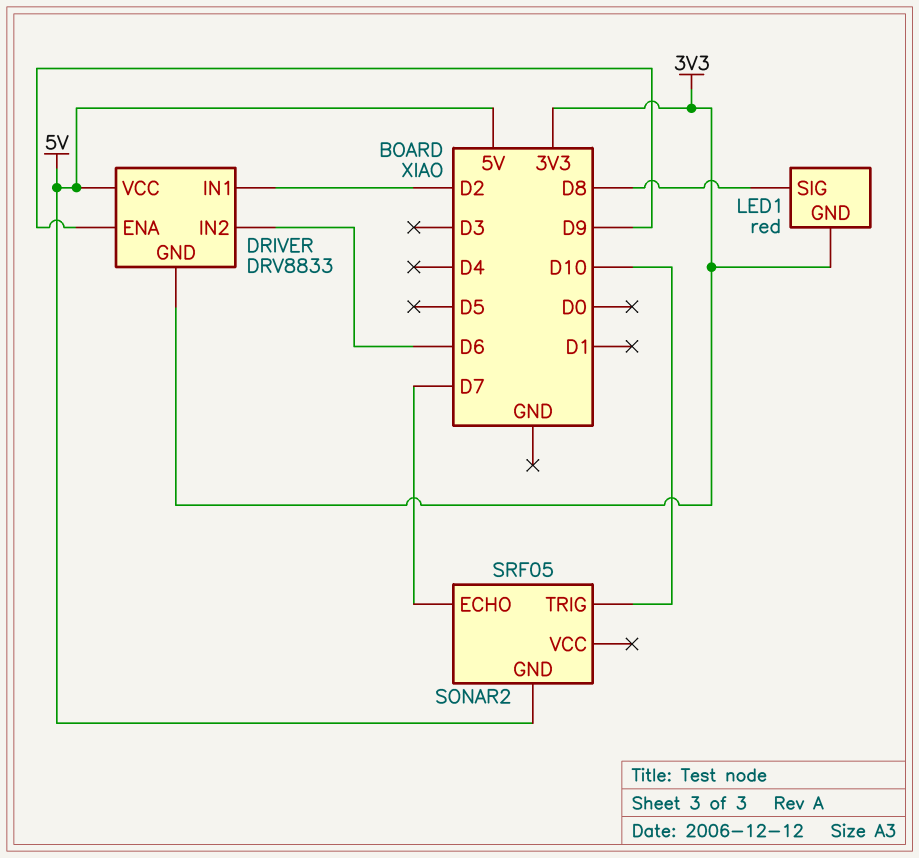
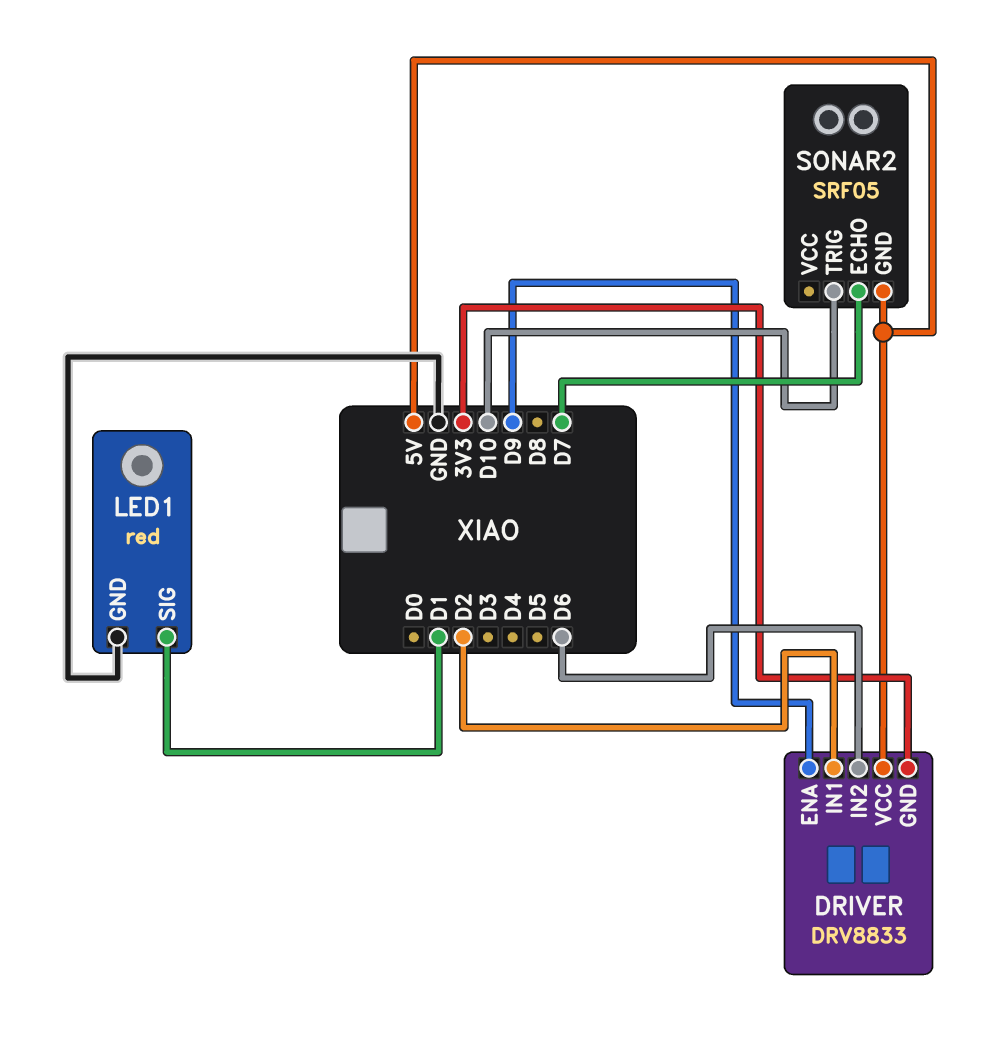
LED1 pin GND: 3V3 -> GND
LED1 pin SIG: D8 -> D1

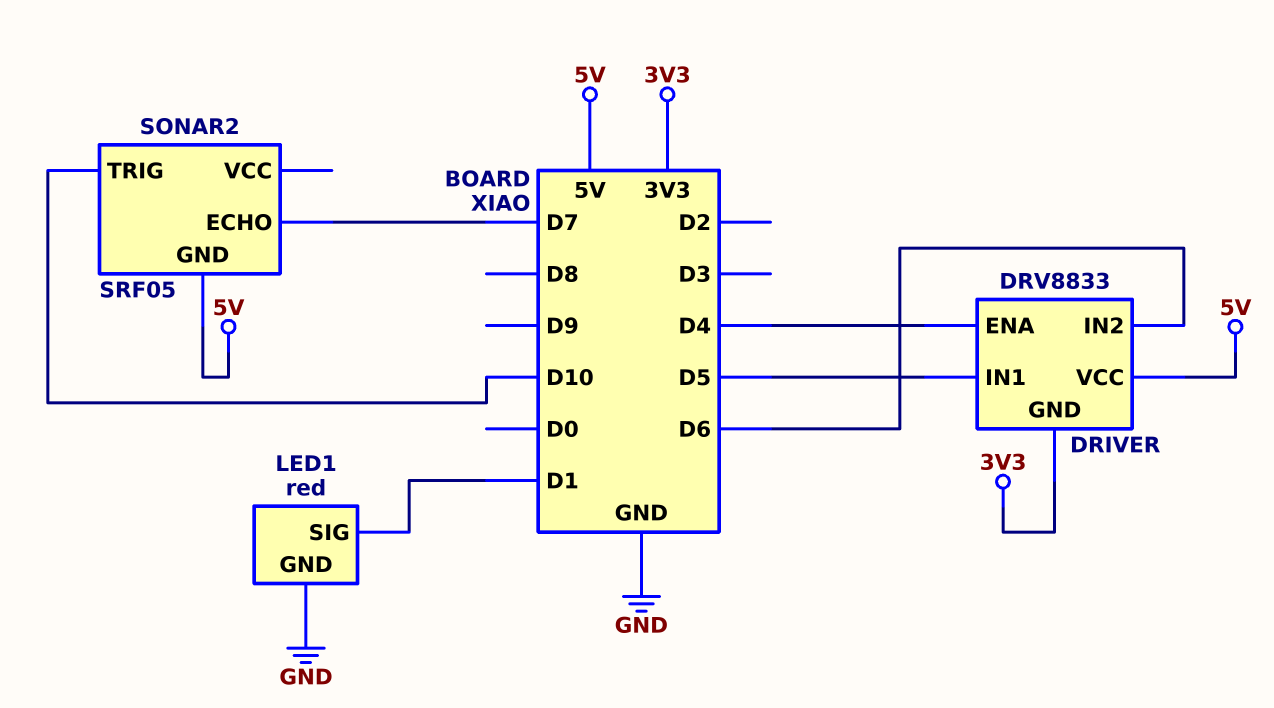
DRIVER pin ENA: D9 -> D4
DRIVER pin IN1: D2 -> D5

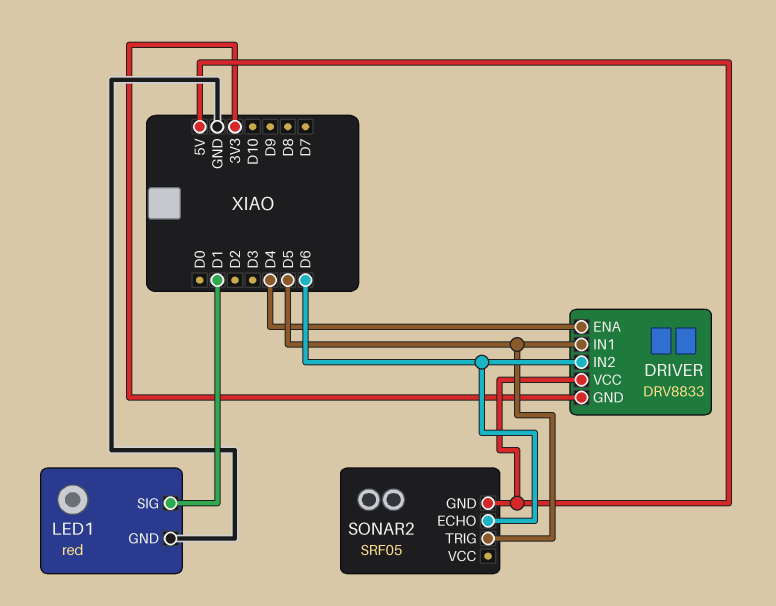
SONAR2 pin ECHO: D7 -> D6
SONAR2 pin TRIG: D10 -> D5

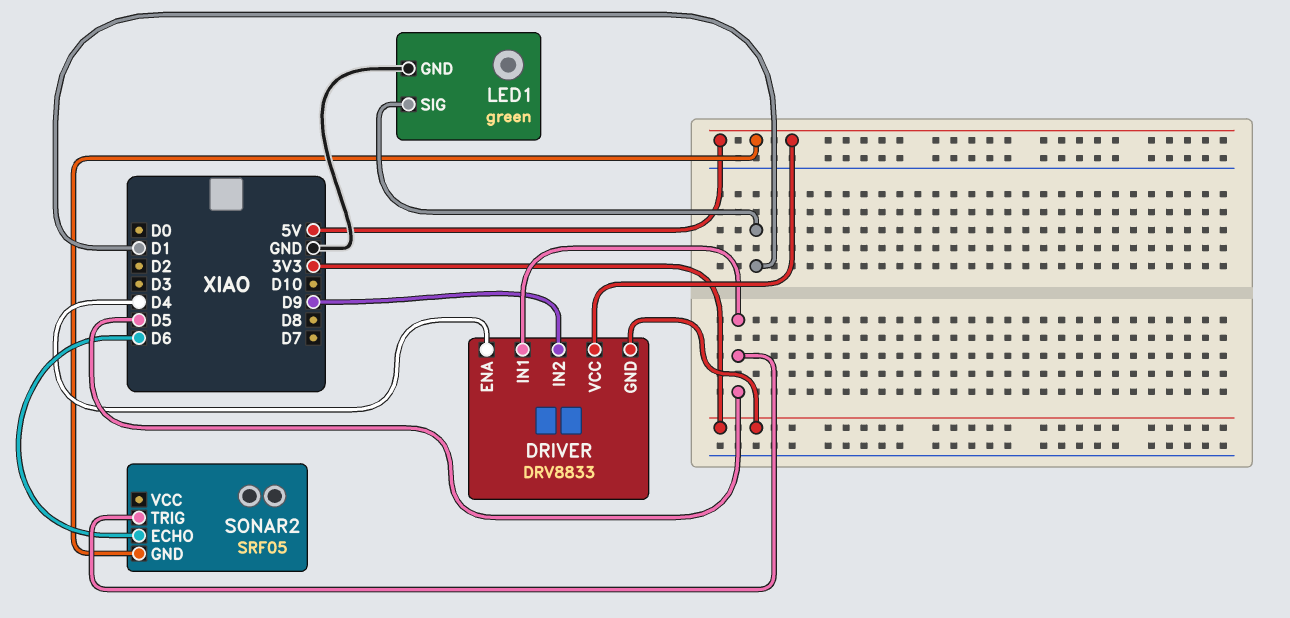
DRIVER pin IN2: D6 -> D9
LED1: red -> green

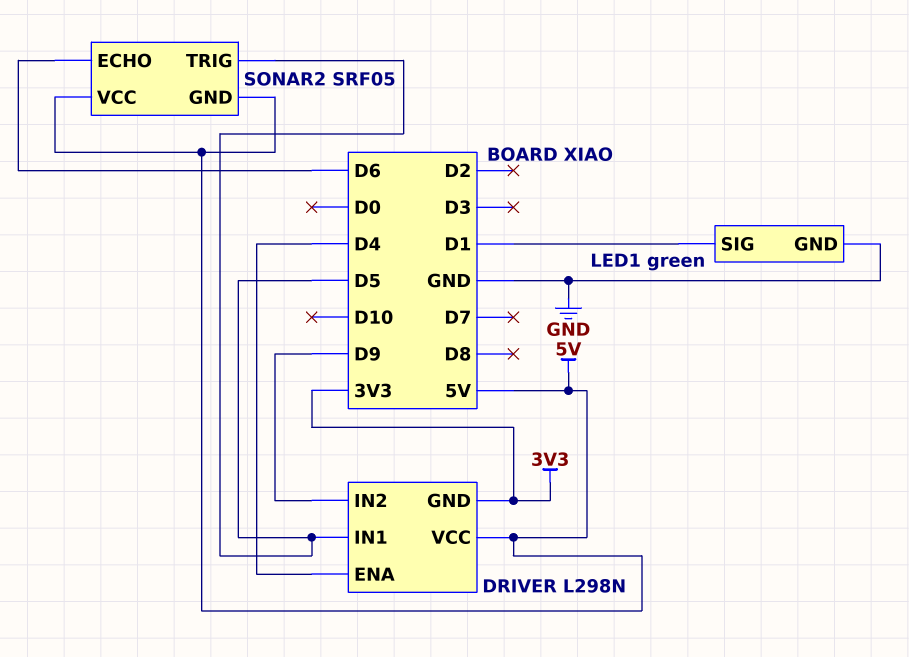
DRIVER: DRV8833 -> L298N
SONAR2 pin VCC: none -> 5V

